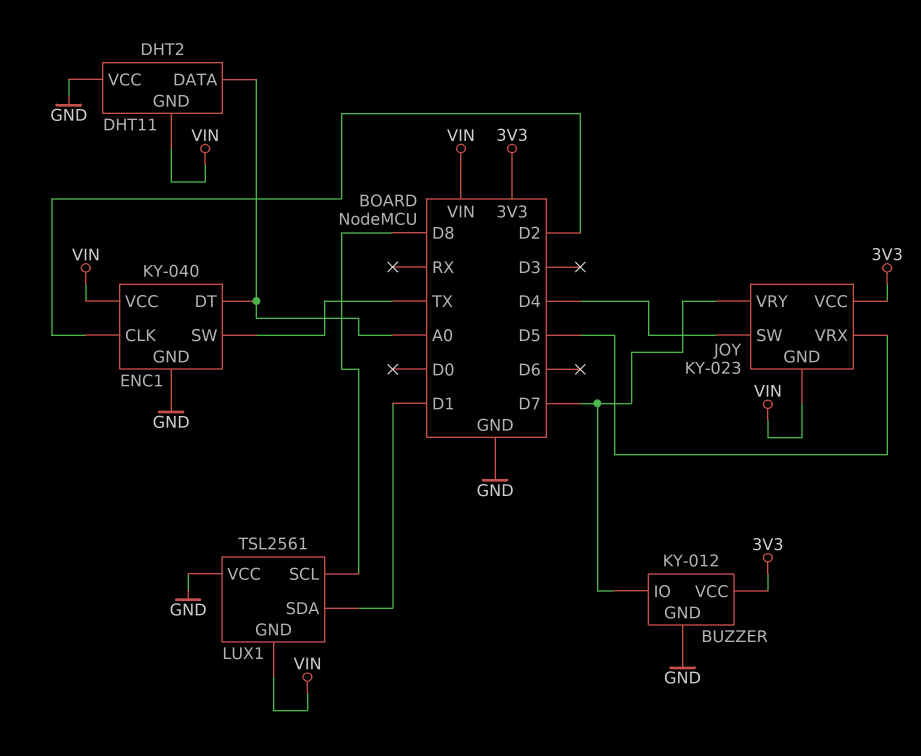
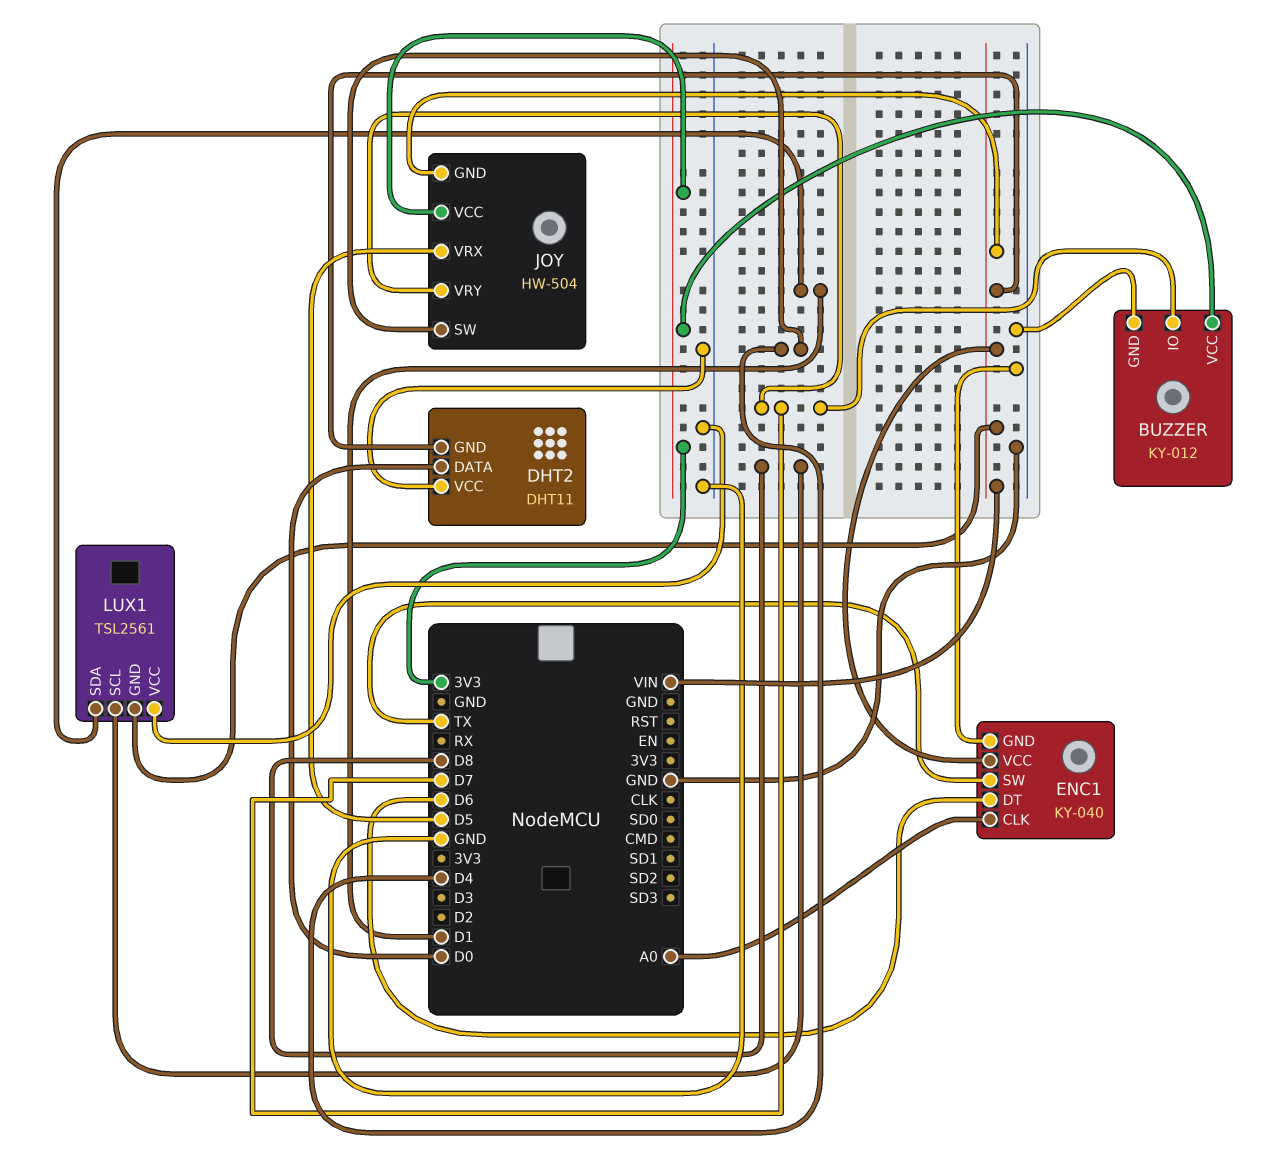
DHT2 pin DATA: A0 -> D0
ENC1 pin CLK: D2 -> A0
ENC1 pin DT: A0 -> D6
JOY: KY-023 -> HW-504

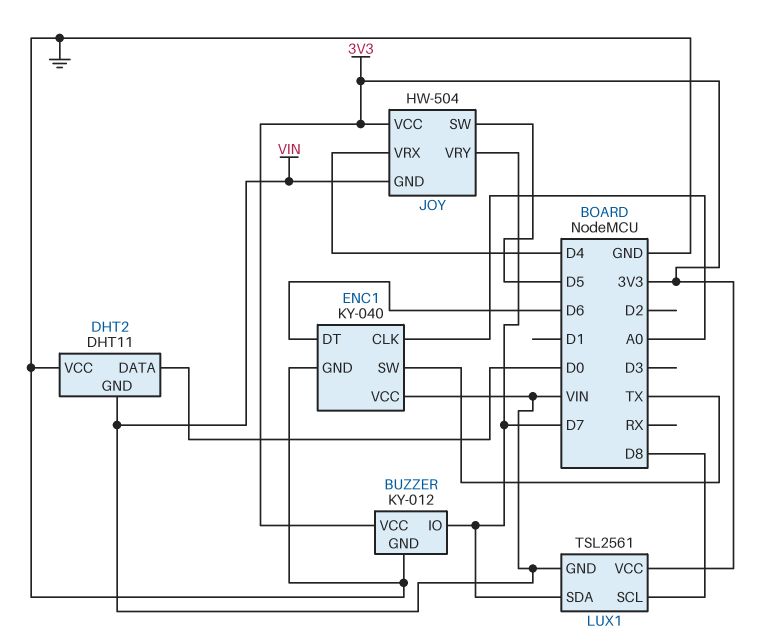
JOY pin SW: D4 -> D5
JOY pin VRX: D5 -> D4
LUX1 pin SDA: D1 -> D7
LUX1 pin VCC: GND -> 3V3

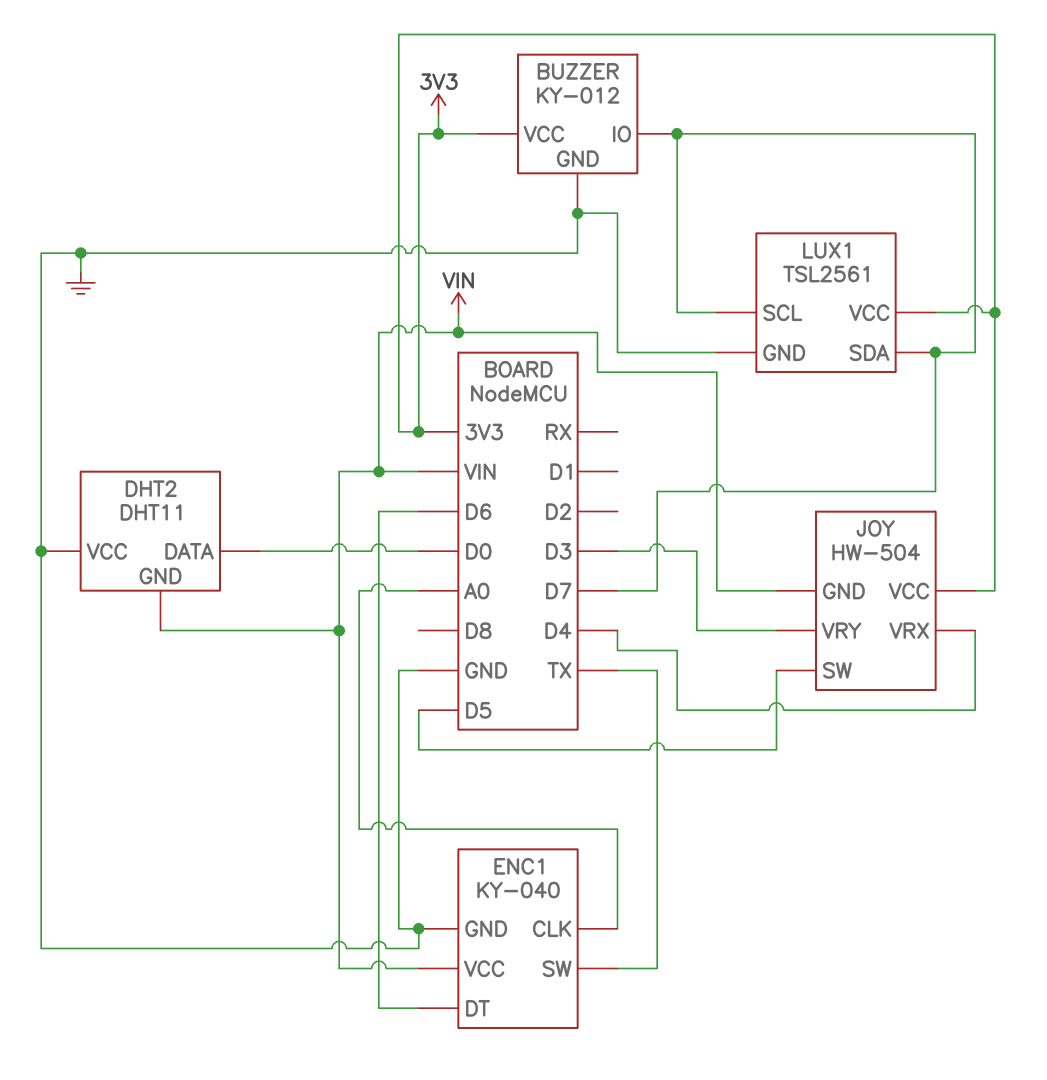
JOY pin VRY: D7 -> D3
LUX1 pin GND: VIN -> GND
LUX1 pin SCL: D8 -> D7

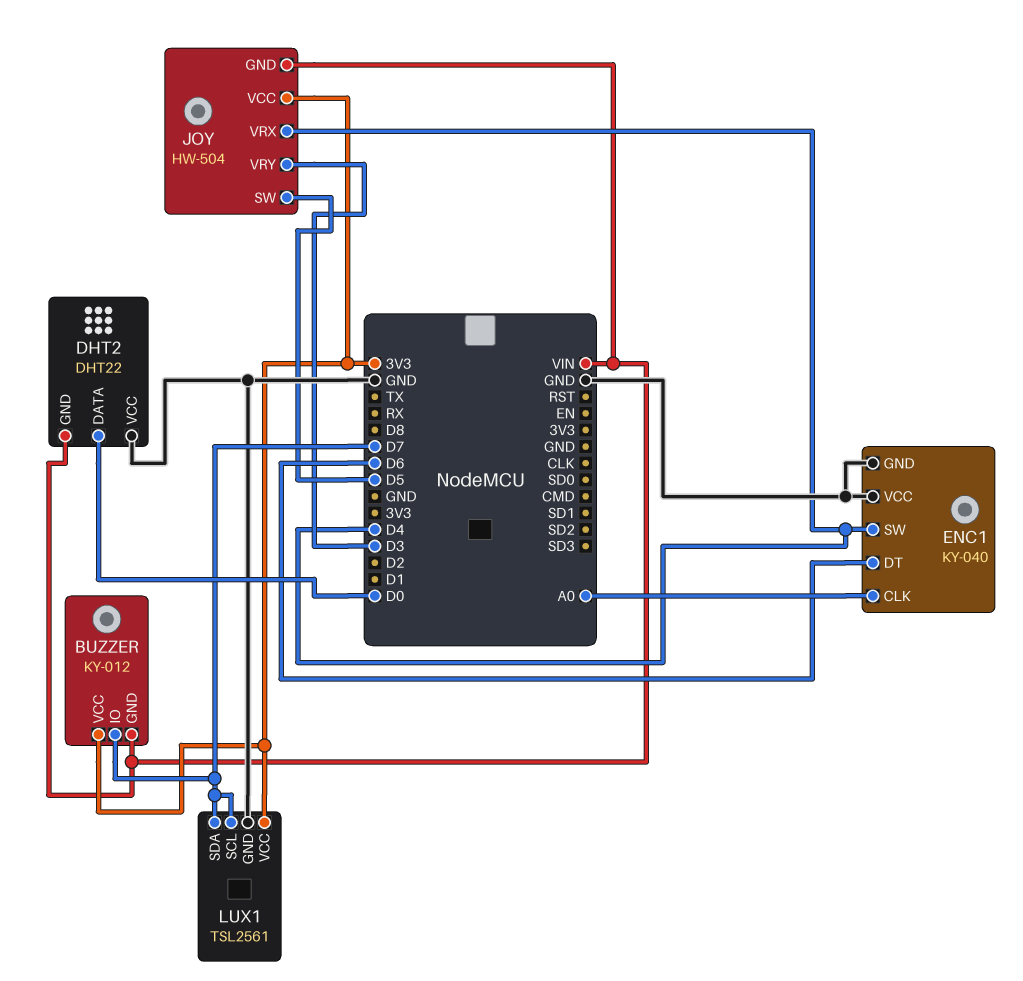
BUZZER pin GND: GND -> VIN
DHT2: DHT11 -> DHT22
ENC1 pin SW: TX -> D4
ENC1 pin VCC: VIN -> GND

